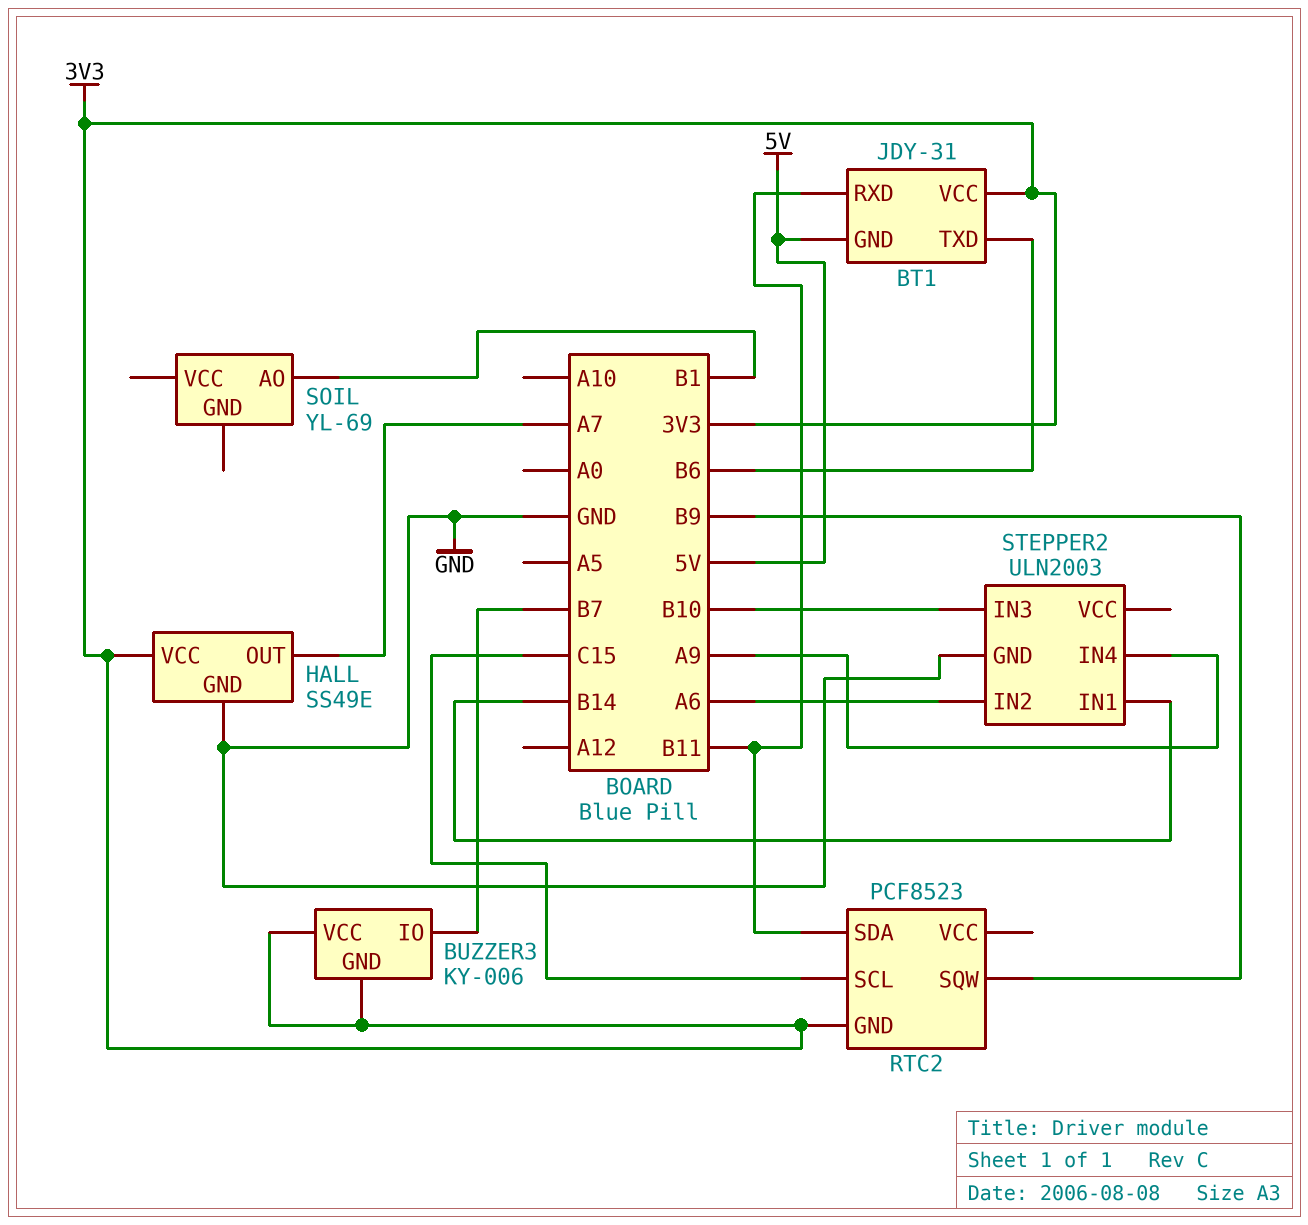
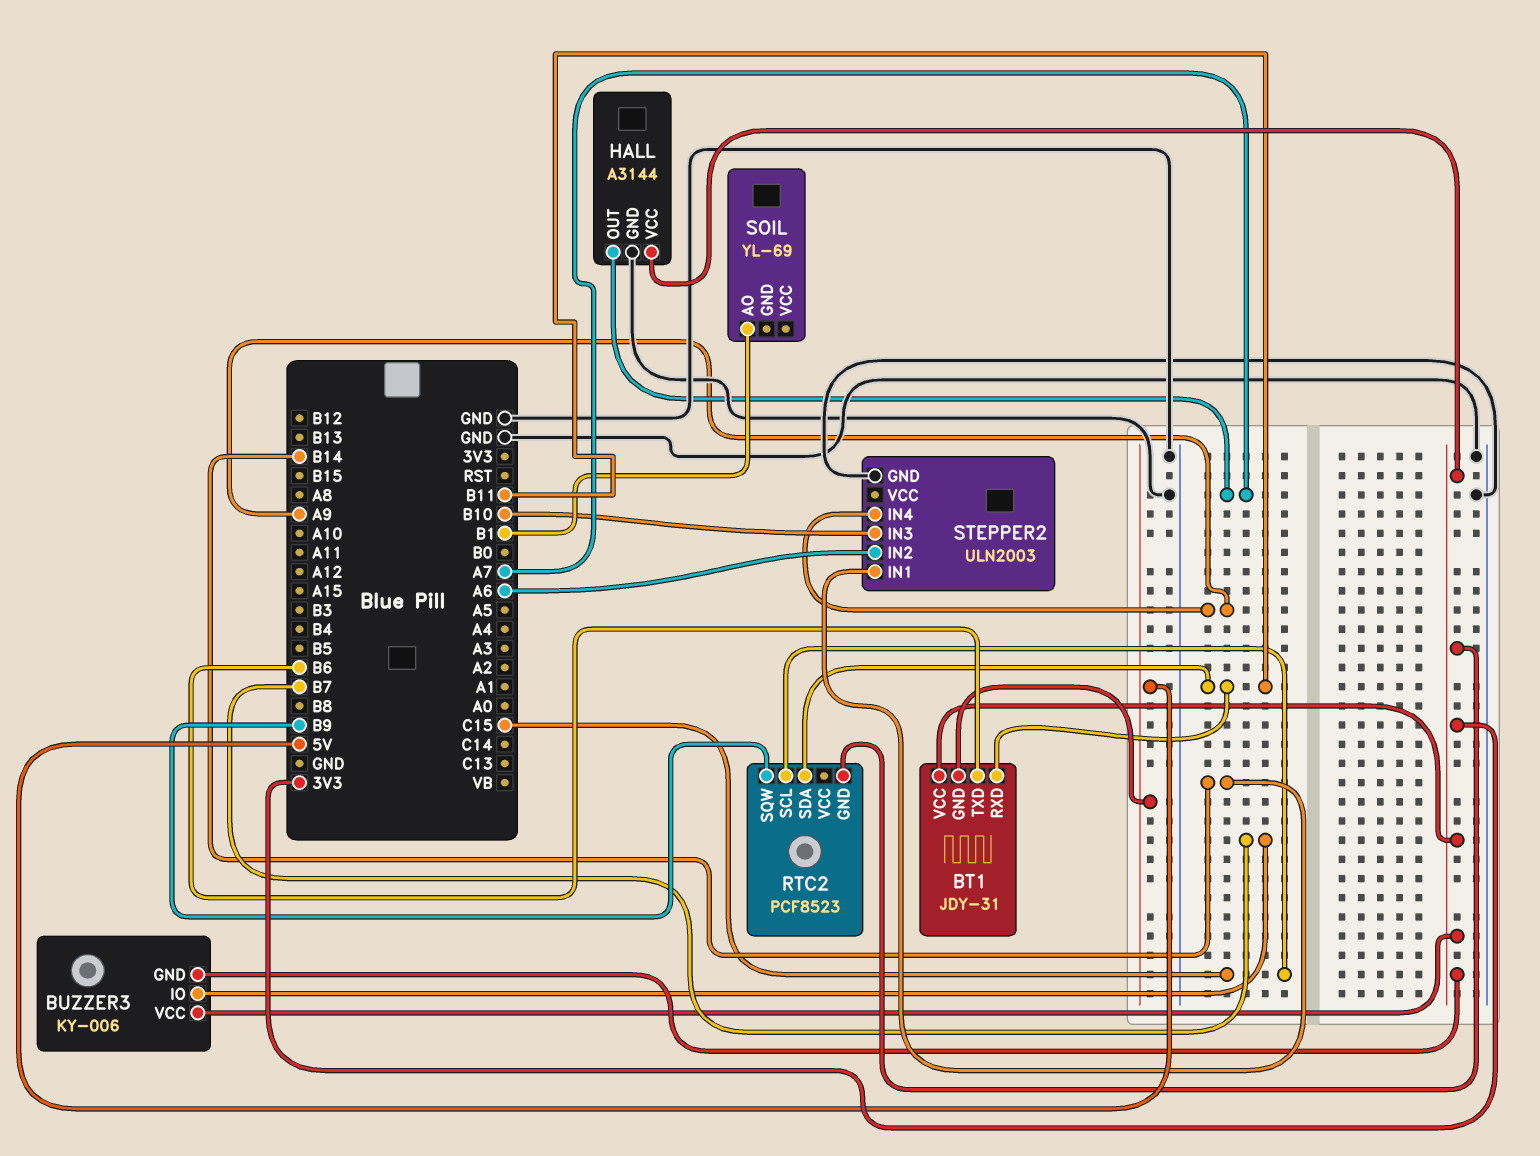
HALL: SS49E -> A3144

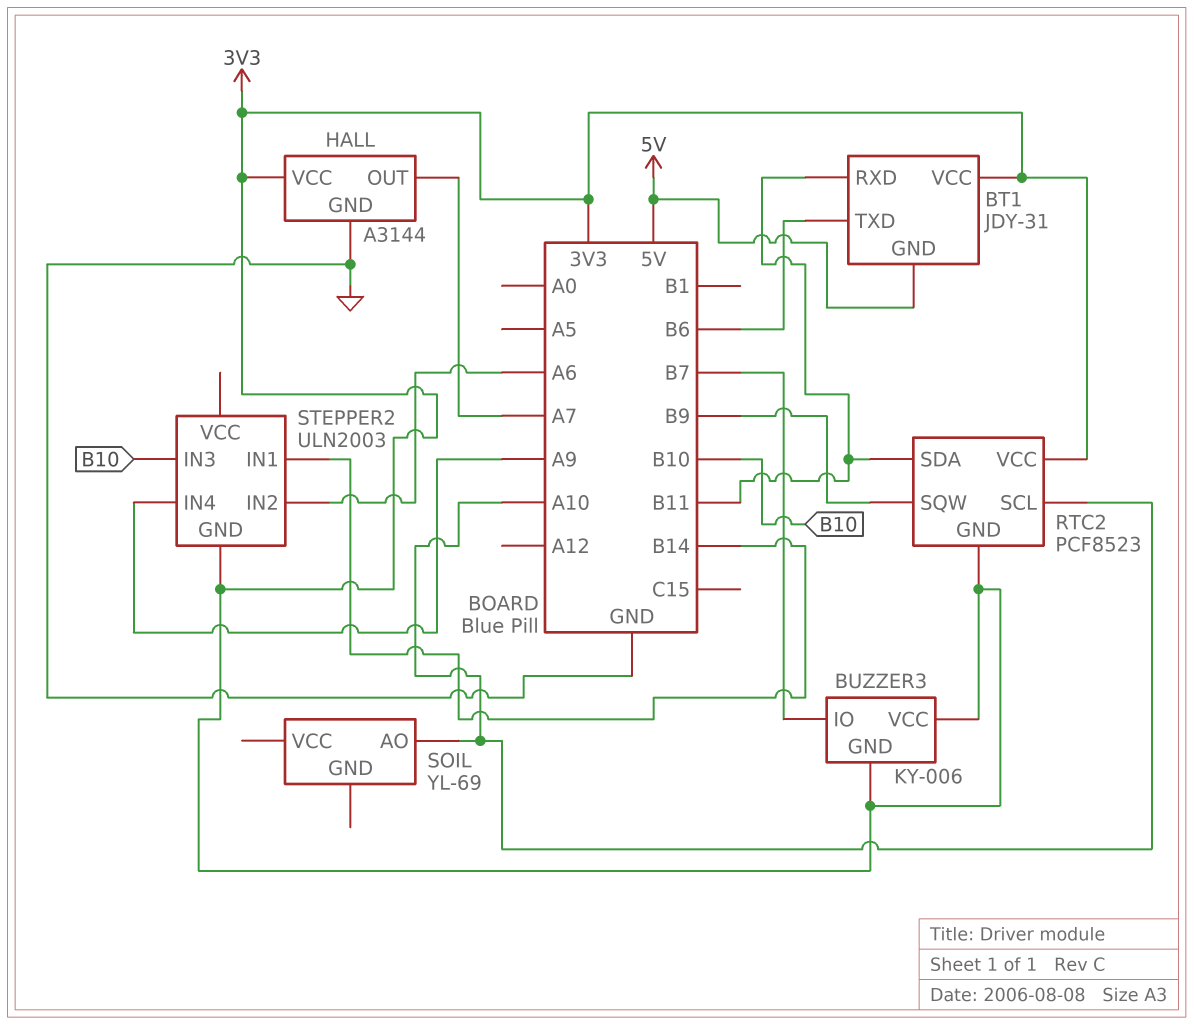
RTC2 pin SCL: C15 -> A10
RTC2 pin VCC: none -> 3V3
SOIL pin AO: B1 -> A10
STEPPER2 pin GND: GND -> 3V3

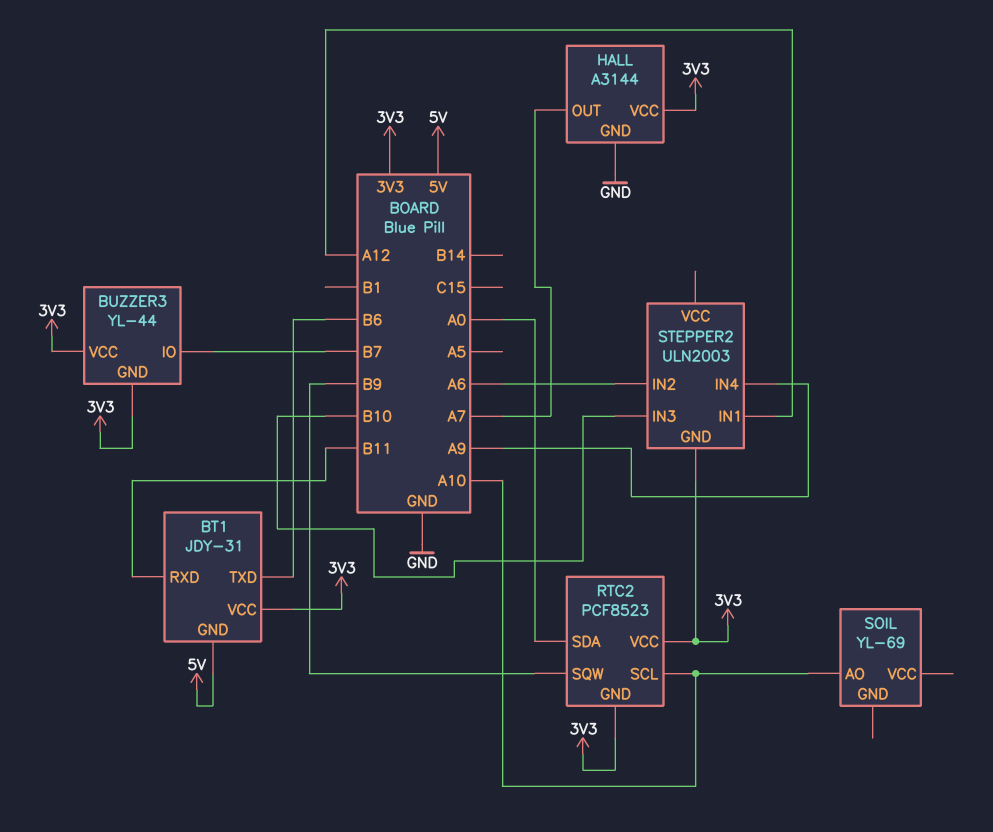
BUZZER3: KY-006 -> YL-44
RTC2 pin SDA: B11 -> A0
STEPPER2 pin IN1: B14 -> A12

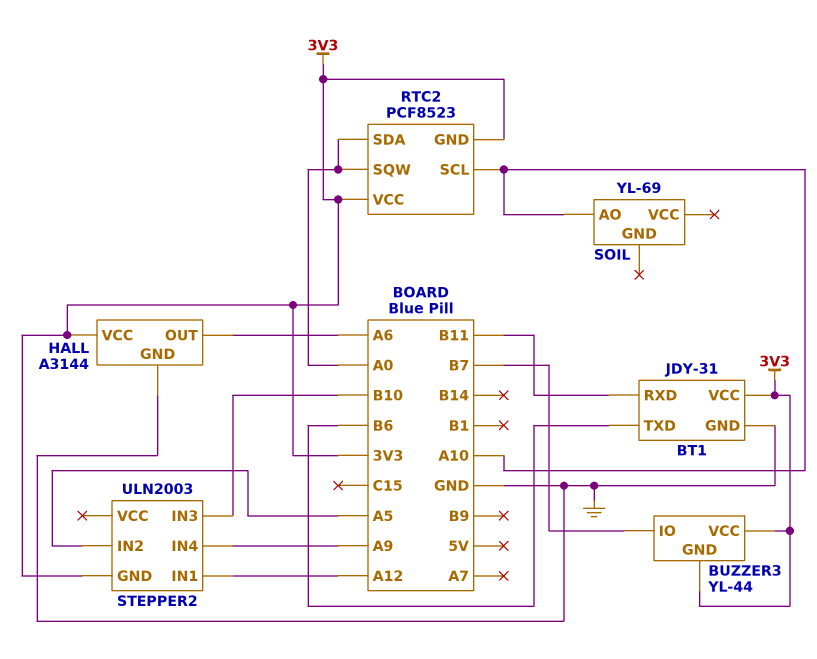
BT1 pin GND: 5V -> GND
HALL pin OUT: A7 -> A6
RTC2 pin SQW: B9 -> A0
STEPPER2 pin IN2: A6 -> A5

